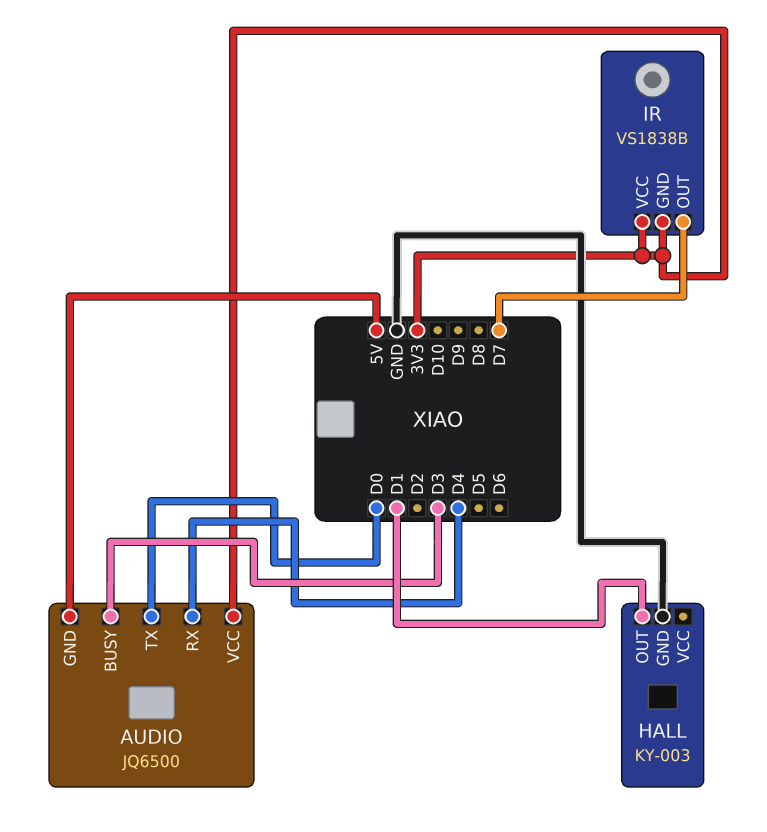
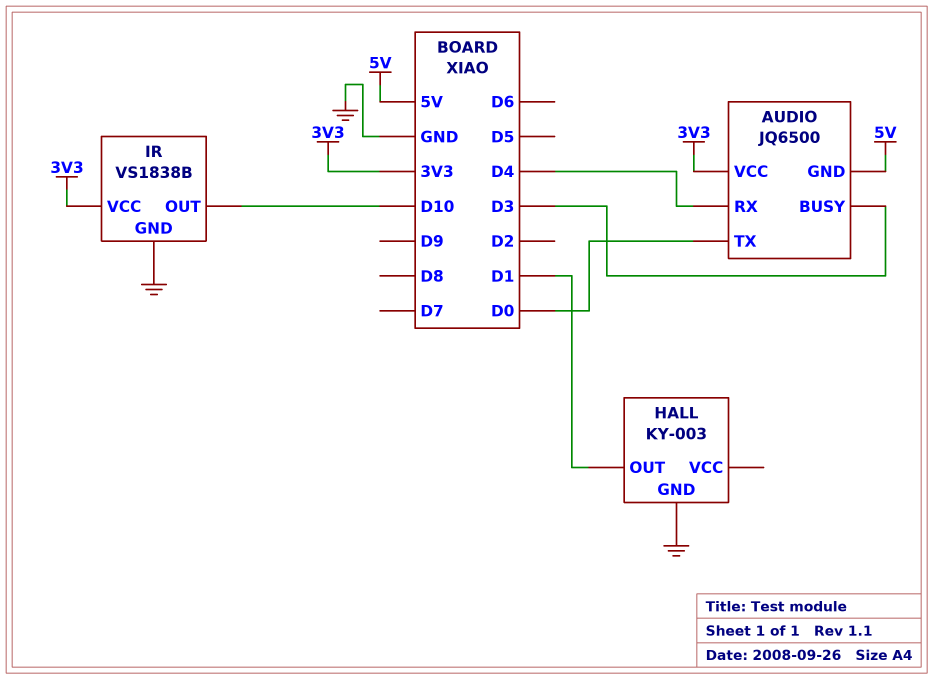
IR pin GND: 3V3 -> GND
IR pin OUT: D7 -> D10

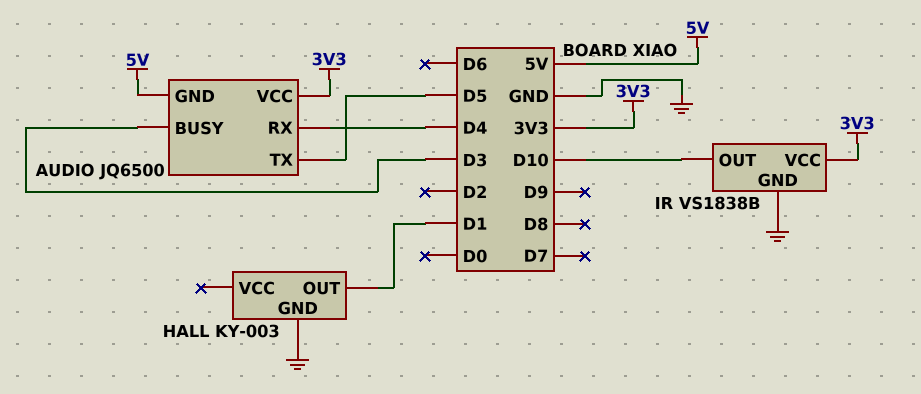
AUDIO pin TX: D0 -> D5

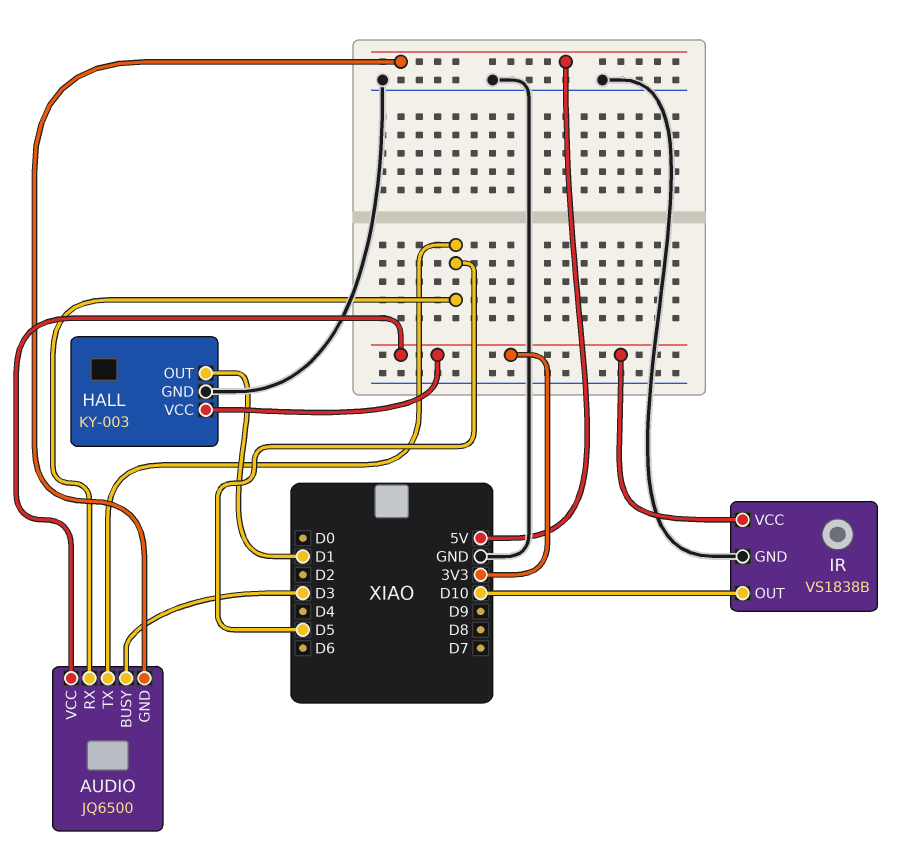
AUDIO pin RX: D4 -> D5
HALL pin VCC: none -> 3V3

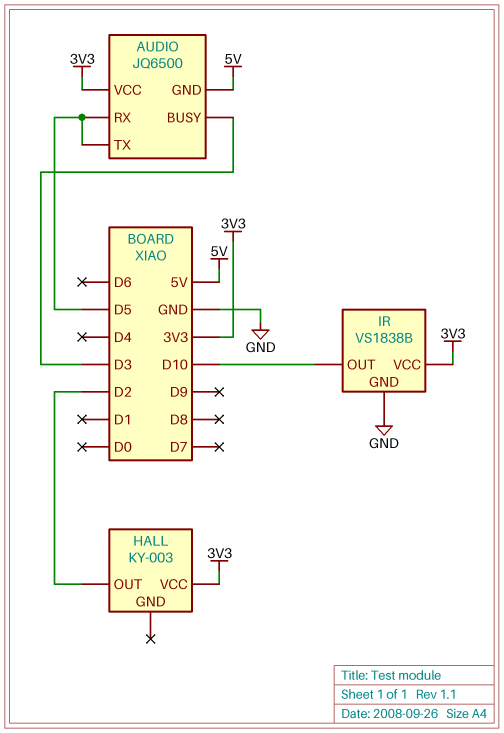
HALL pin GND: GND -> none
HALL pin OUT: D1 -> D2

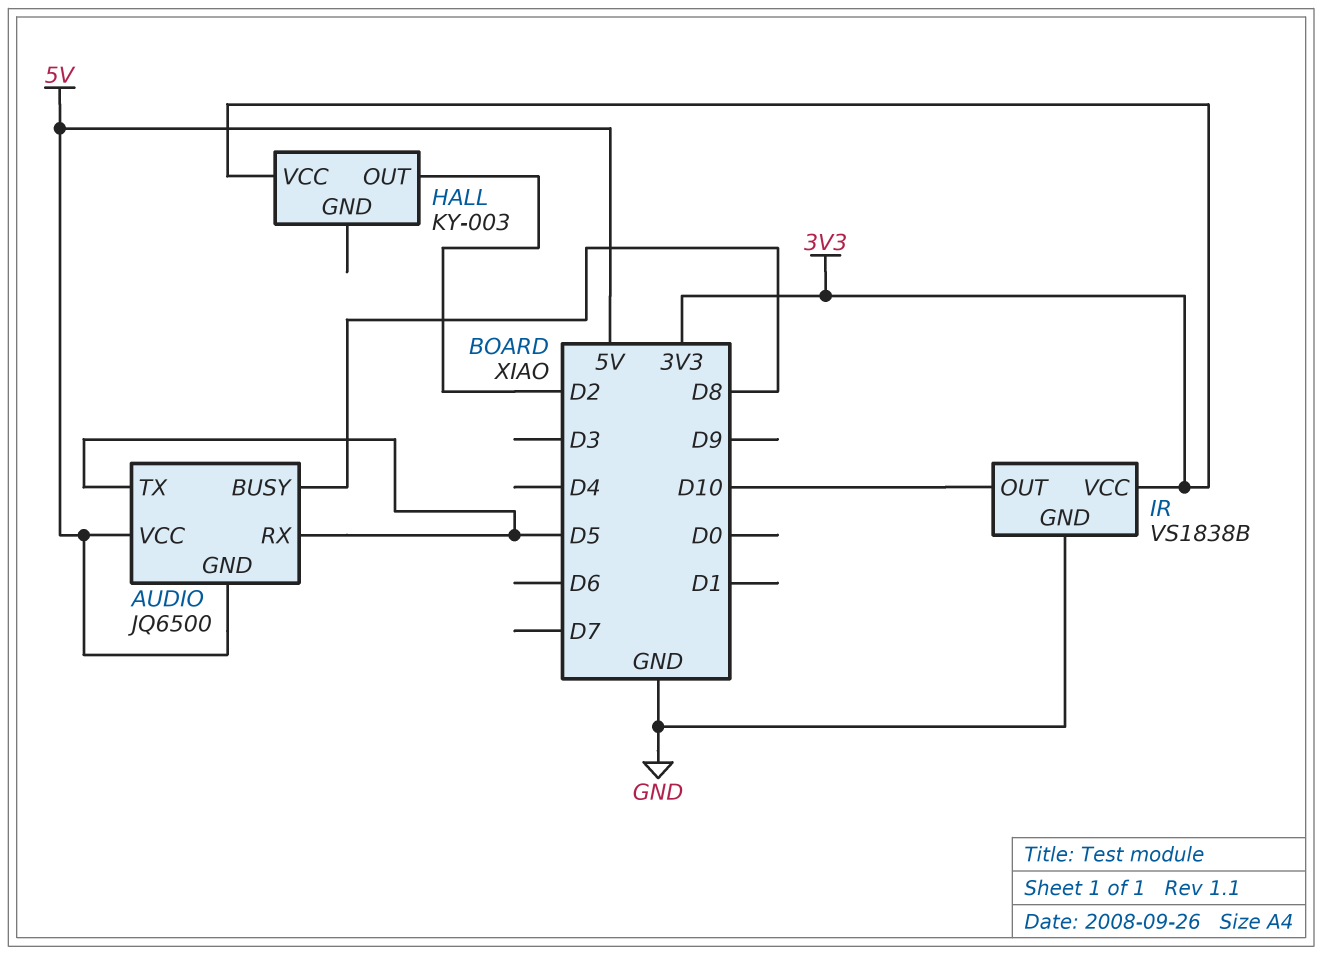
AUDIO pin BUSY: D3 -> D8
AUDIO pin VCC: 3V3 -> 5V

